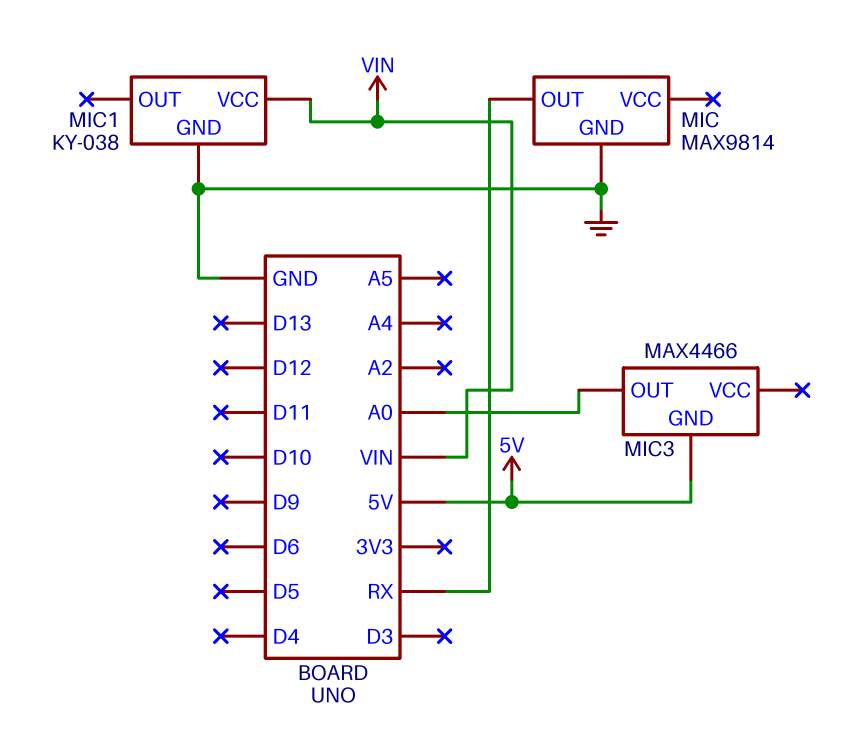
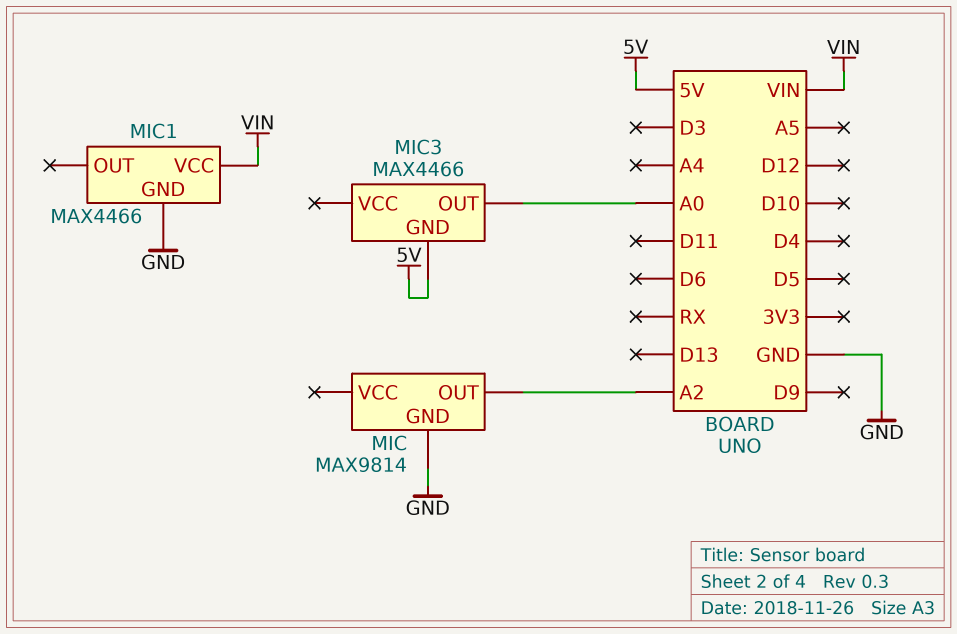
MIC pin OUT: RX -> A2
MIC1: KY-038 -> MAX4466

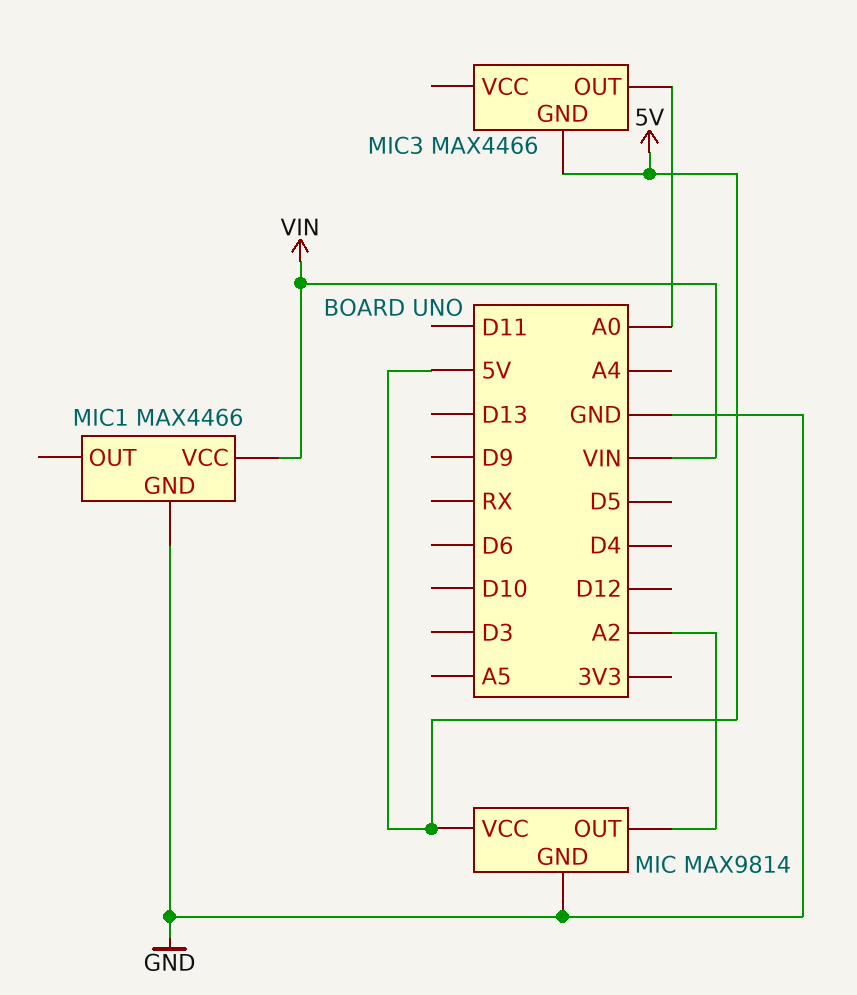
MIC pin VCC: none -> 5V

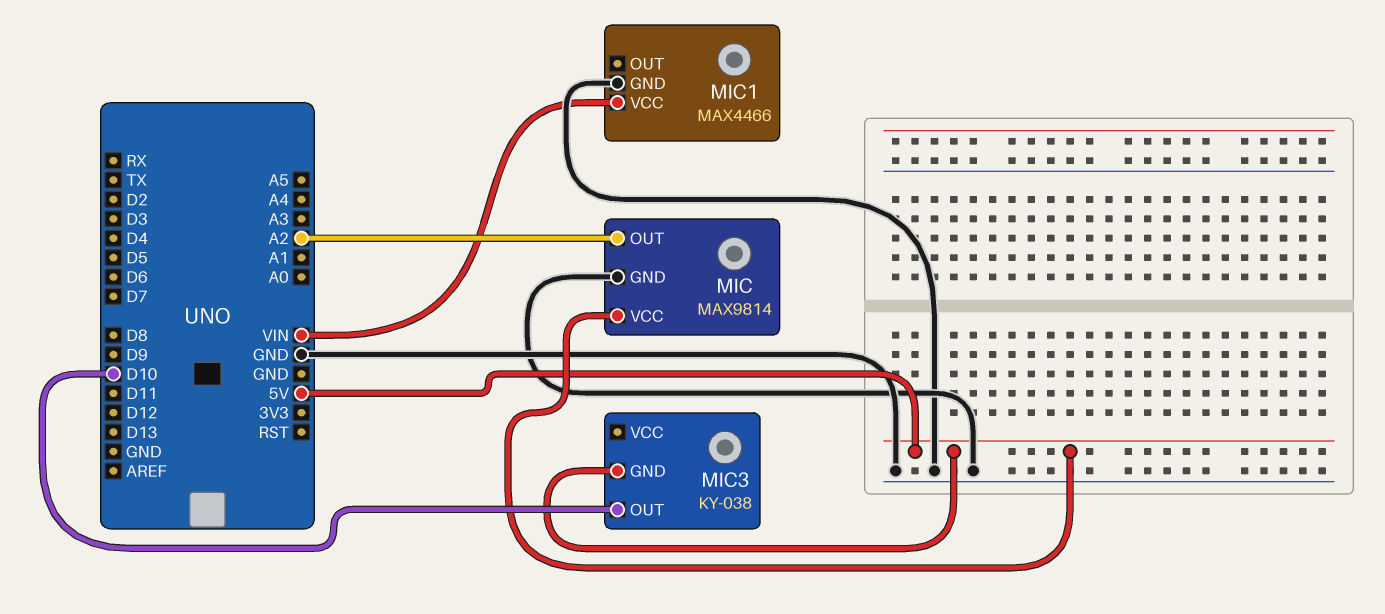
MIC3: MAX4466 -> KY-038
MIC3 pin OUT: A0 -> D10

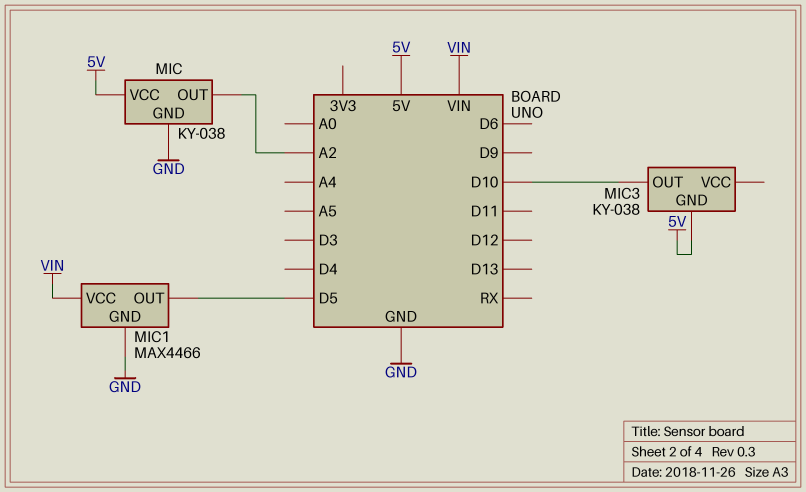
MIC: MAX9814 -> KY-038
MIC1 pin OUT: none -> D5

